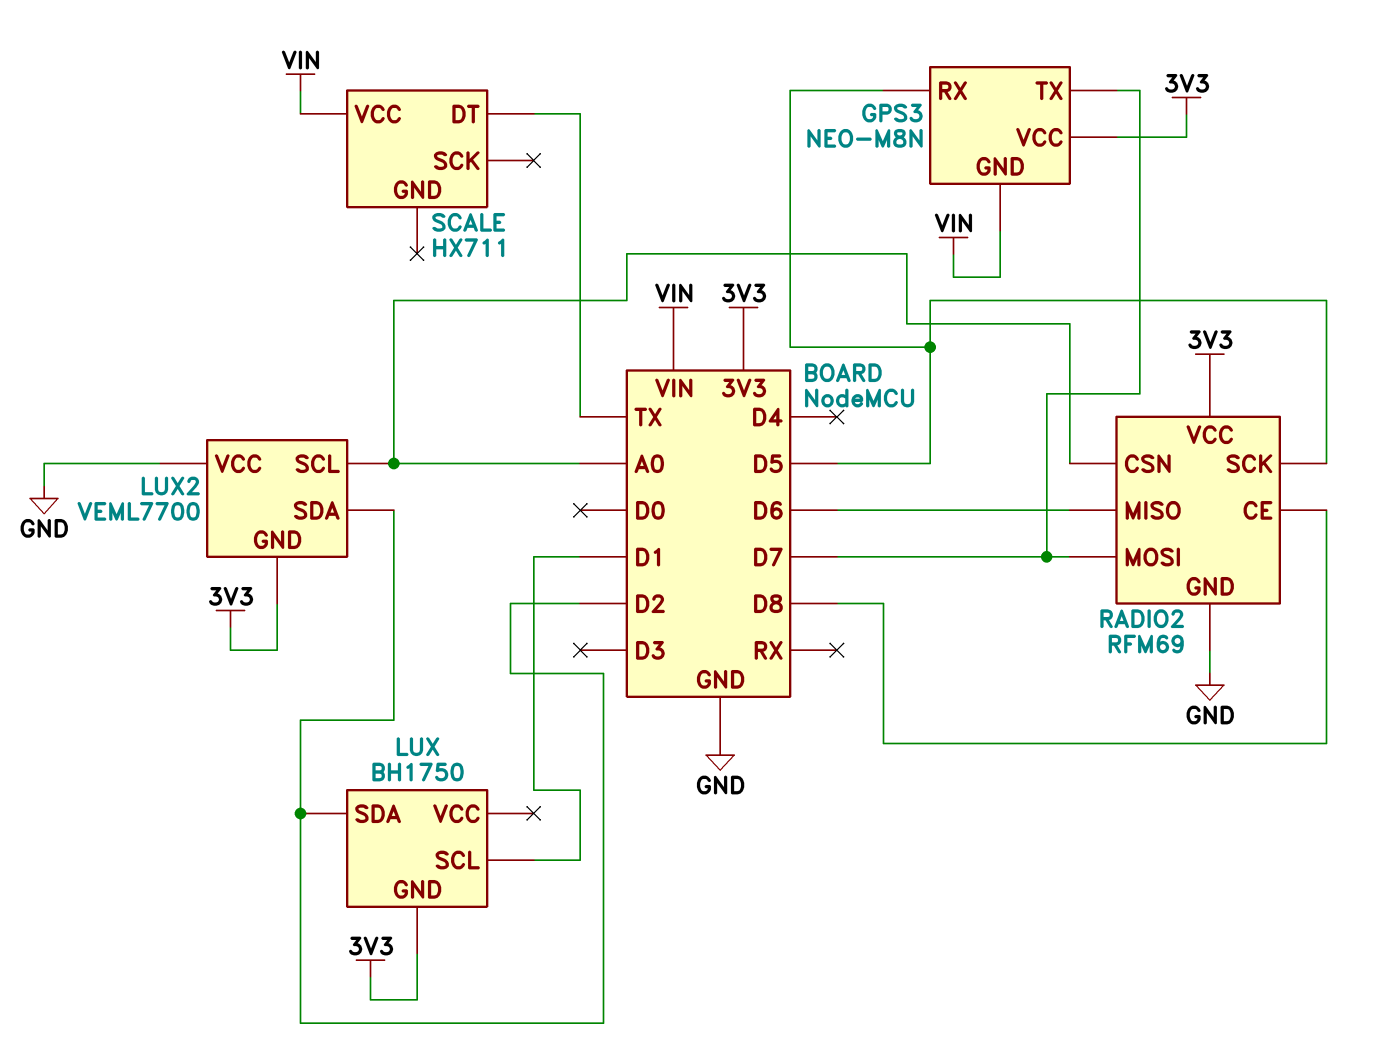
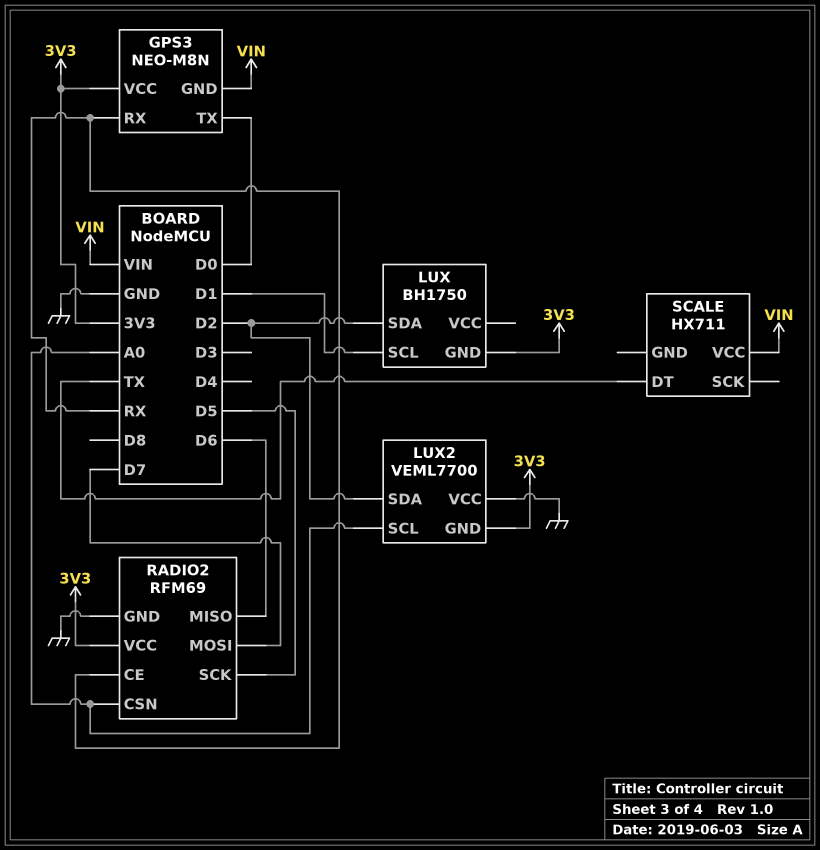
GPS3 pin RX: D5 -> RX
GPS3 pin TX: D7 -> D0
RADIO2 pin CE: D8 -> RX

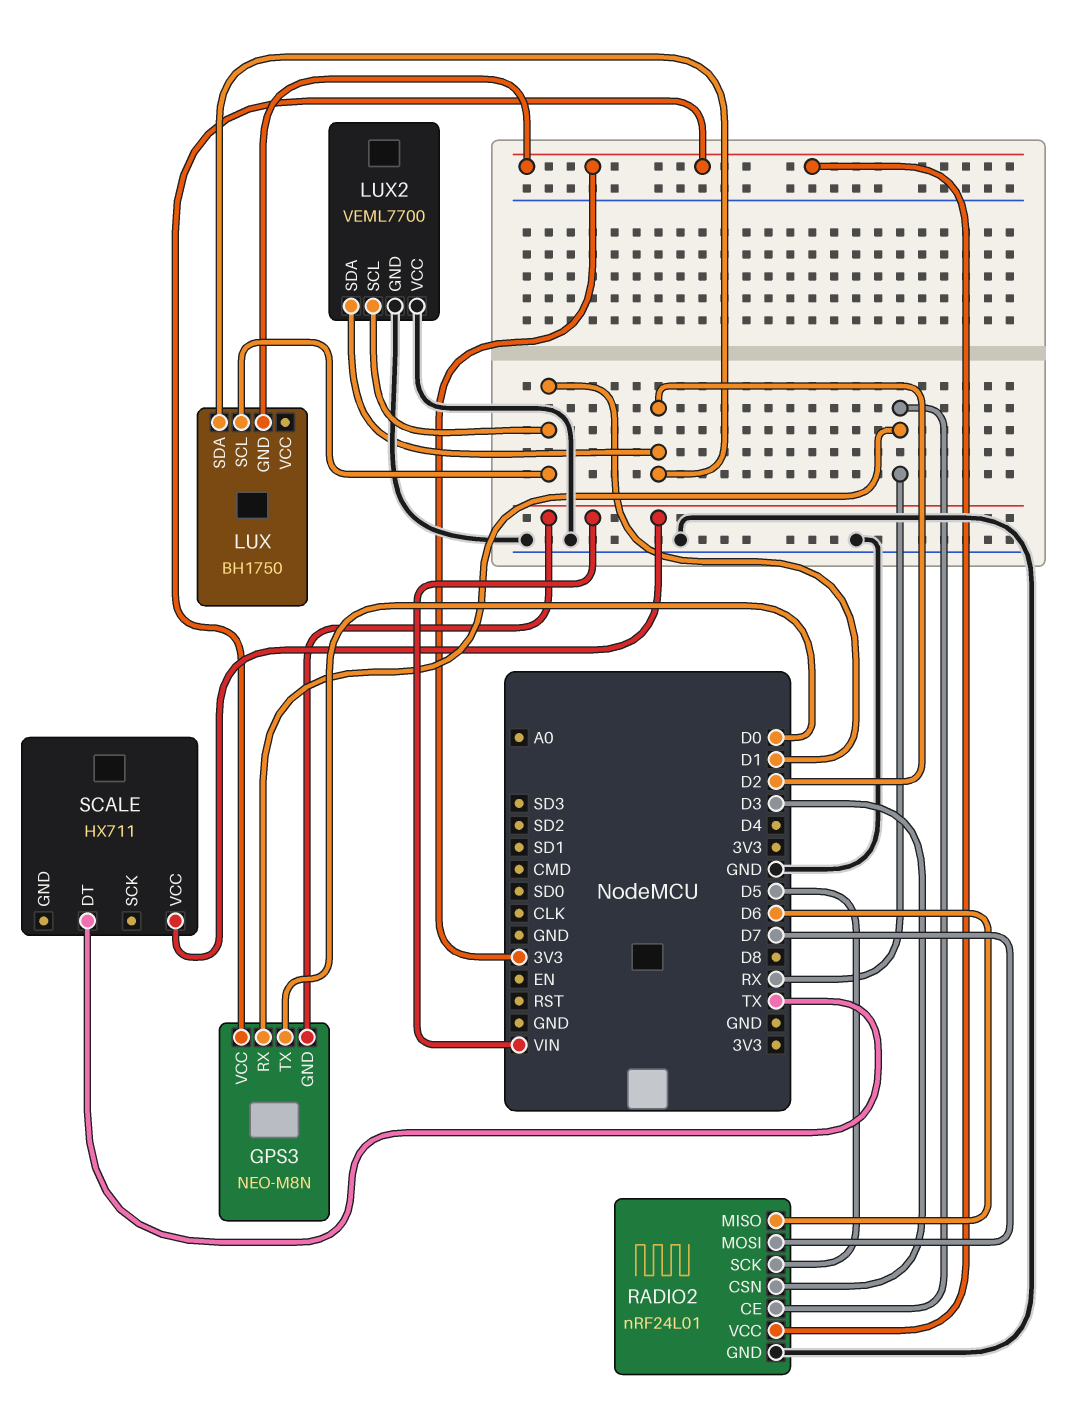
LUX2 pin GND: 3V3 -> GND
LUX2 pin SCL: A0 -> D1
RADIO2: RFM69 -> nRF24L01
RADIO2 pin CSN: A0 -> D3

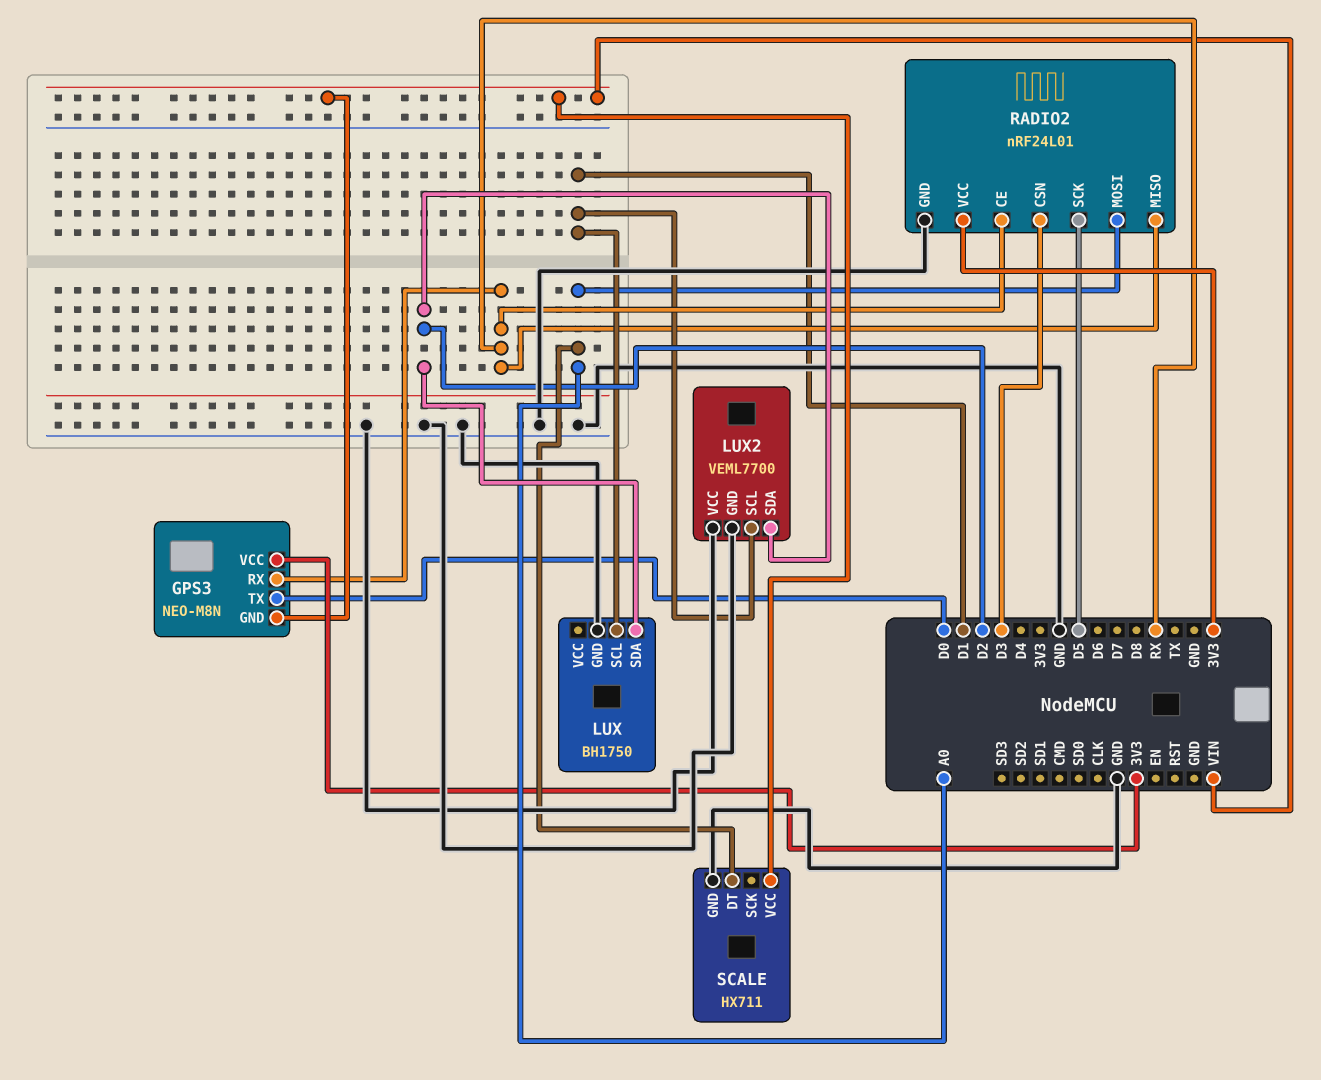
LUX pin GND: 3V3 -> GND
RADIO2 pin MISO: D6 -> RX
RADIO2 pin MOSI: D7 -> A0
SCALE pin DT: TX -> A0
SCALE pin GND: none -> GND

